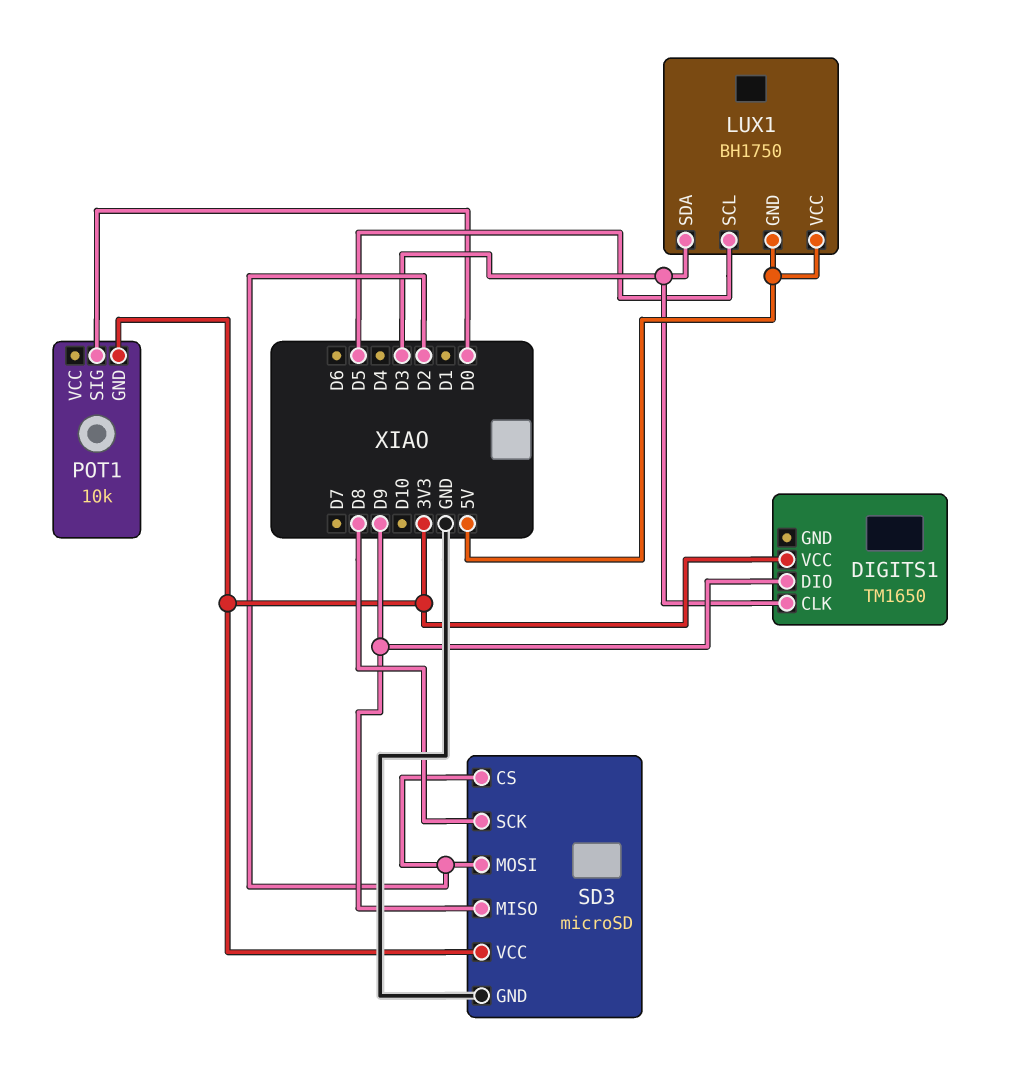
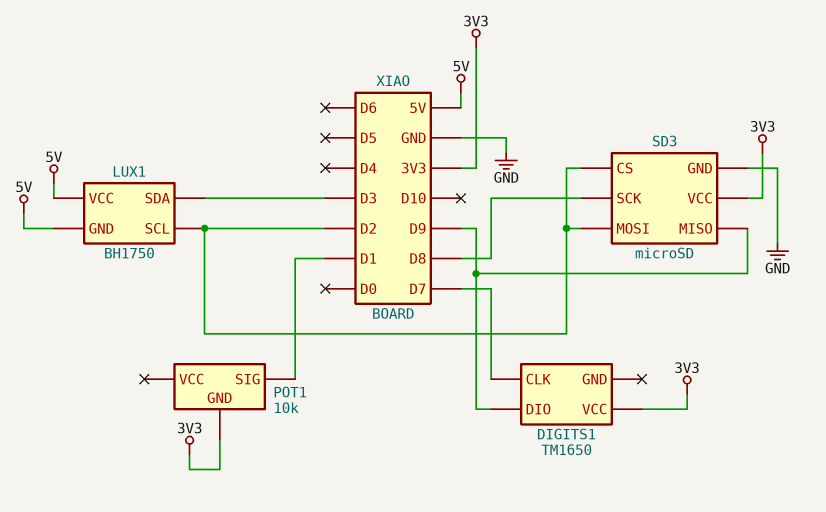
DIGITS1 pin CLK: D3 -> D7
LUX1 pin SCL: D5 -> D2
POT1 pin SIG: D0 -> D1

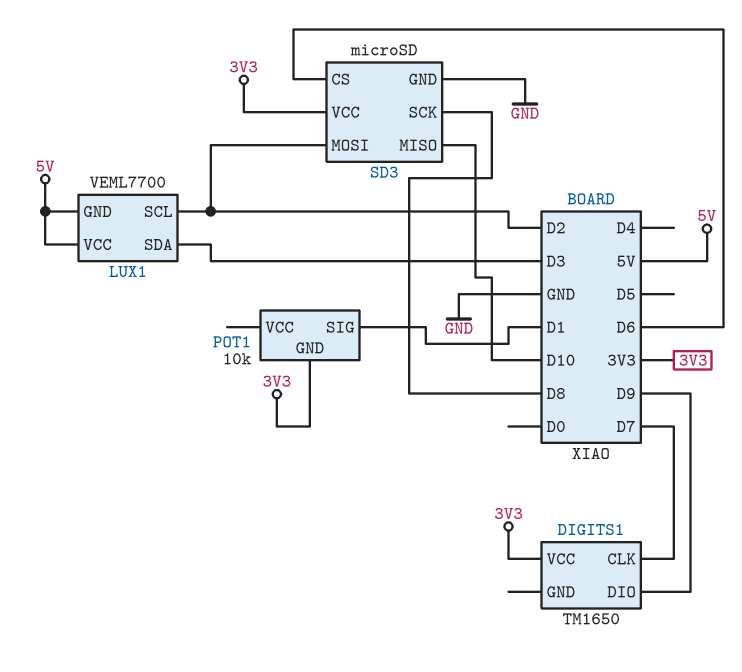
LUX1: BH1750 -> VEML7700
SD3 pin CS: D2 -> D6
SD3 pin MISO: D9 -> D10

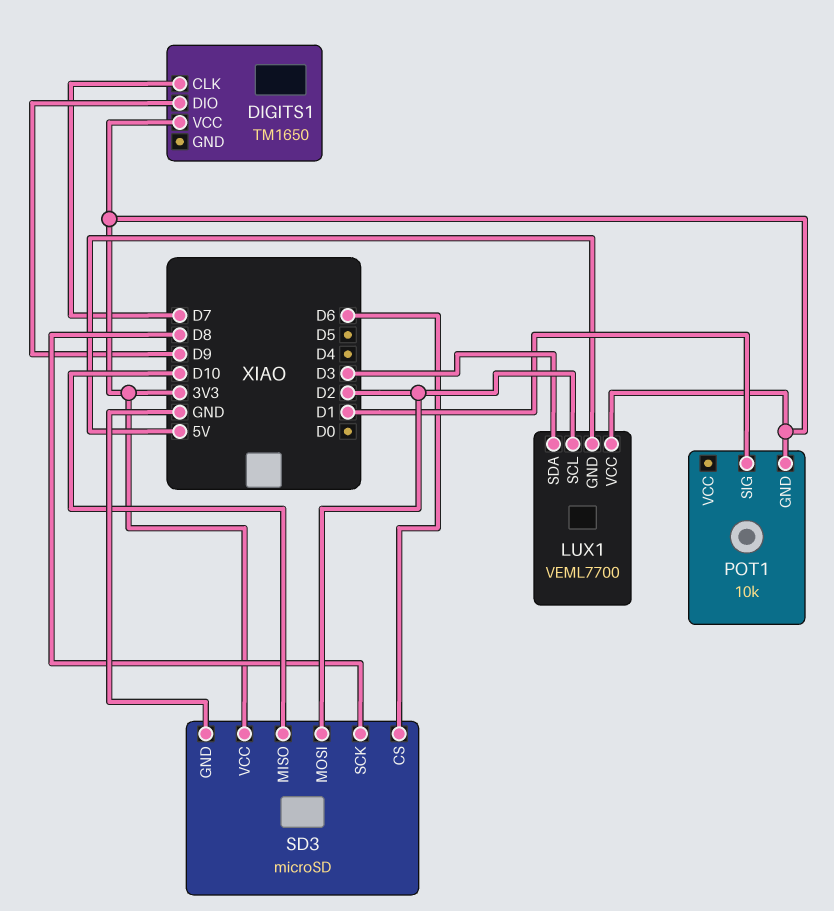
LUX1 pin VCC: 5V -> 3V3

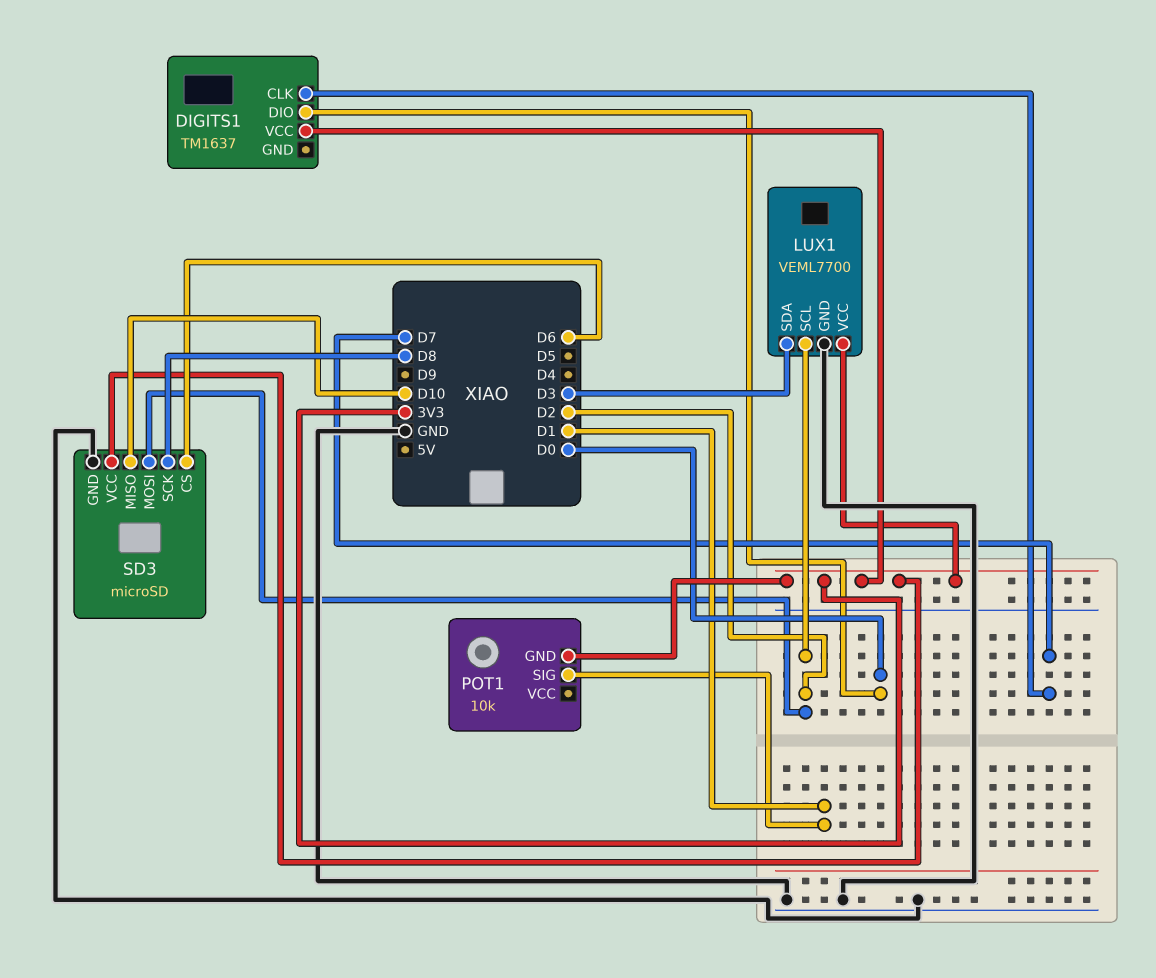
DIGITS1: TM1650 -> TM1637
DIGITS1 pin DIO: D9 -> D0
LUX1 pin GND: 5V -> GND

